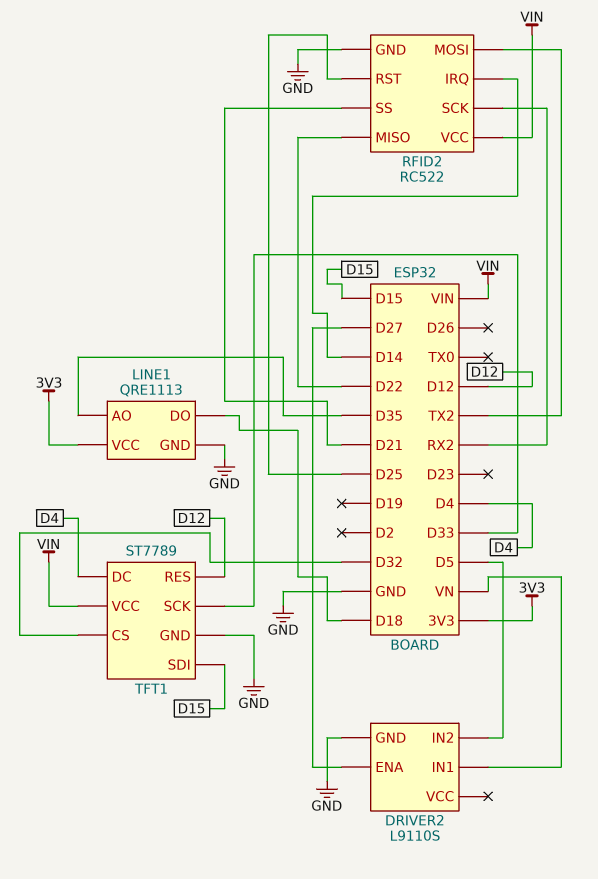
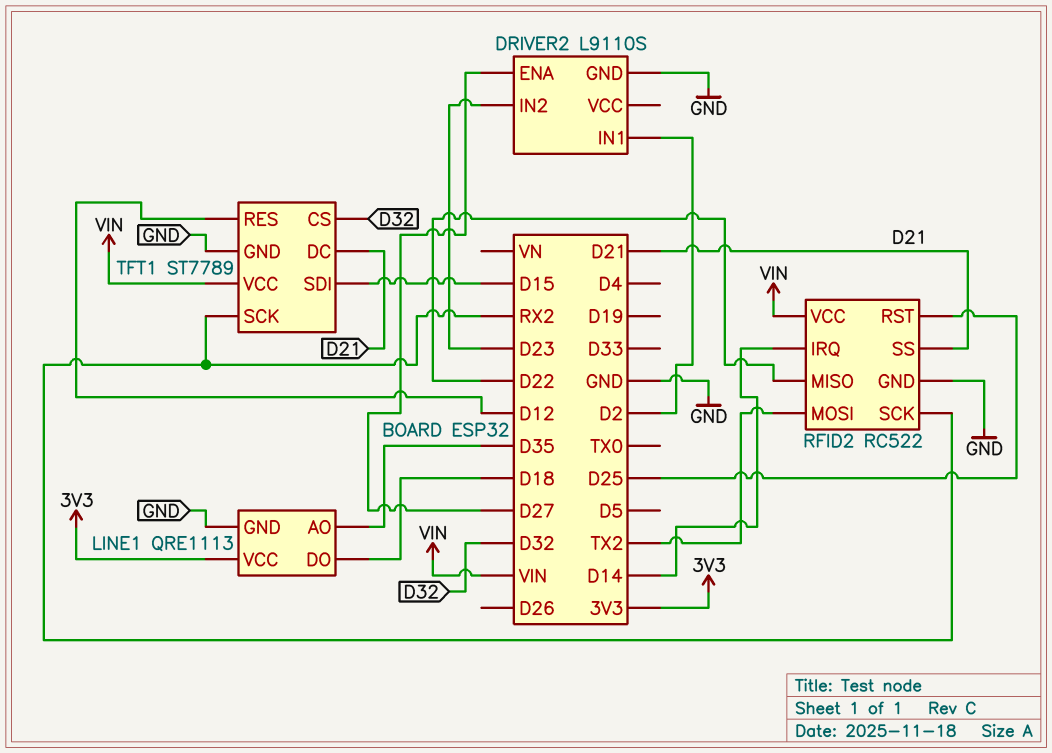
DRIVER2 pin IN1: VN -> D2
DRIVER2 pin IN2: D5 -> D23
TFT1 pin DC: D4 -> D21
TFT1 pin SCK: D33 -> RX2

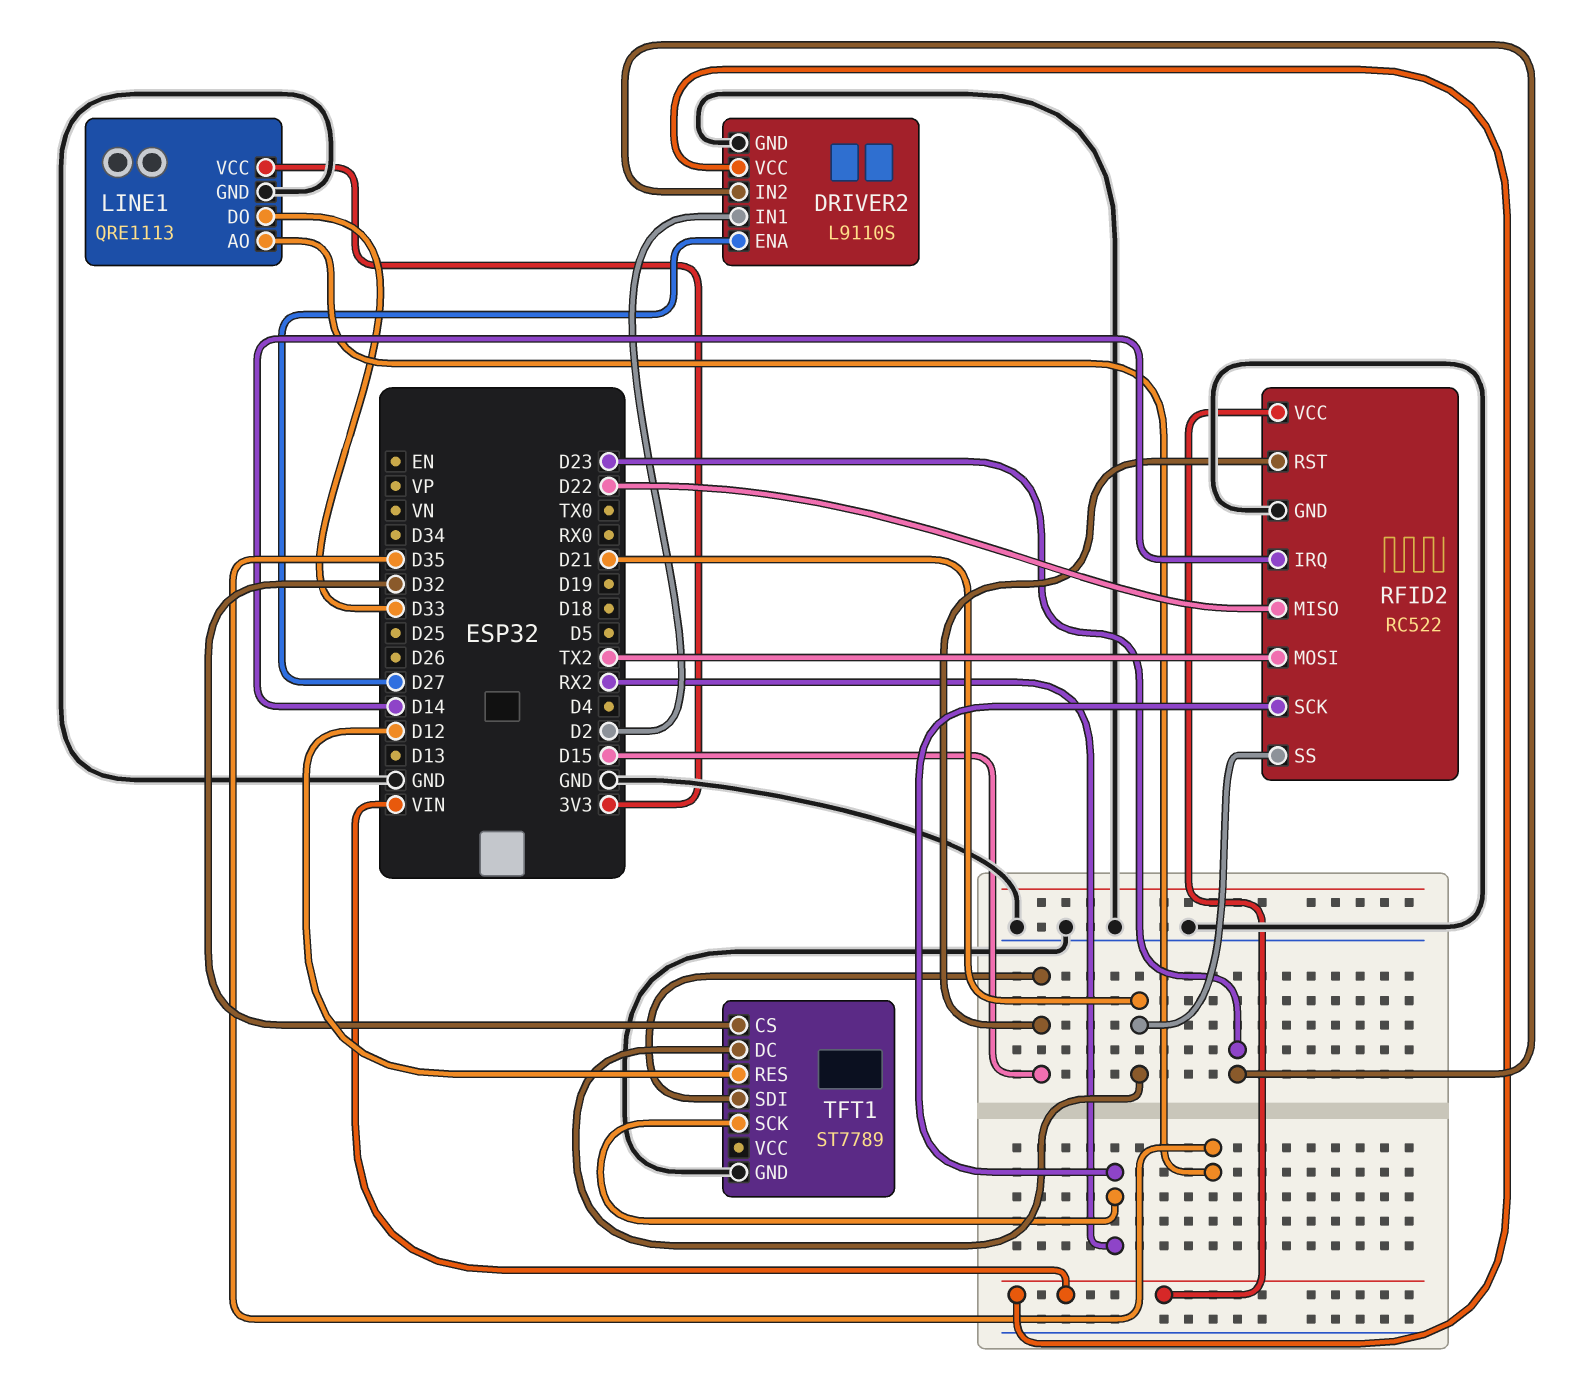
DRIVER2 pin VCC: none -> VIN
LINE1 pin DO: D18 -> D33
RFID2 pin RST: D25 -> D15
TFT1 pin VCC: VIN -> none

